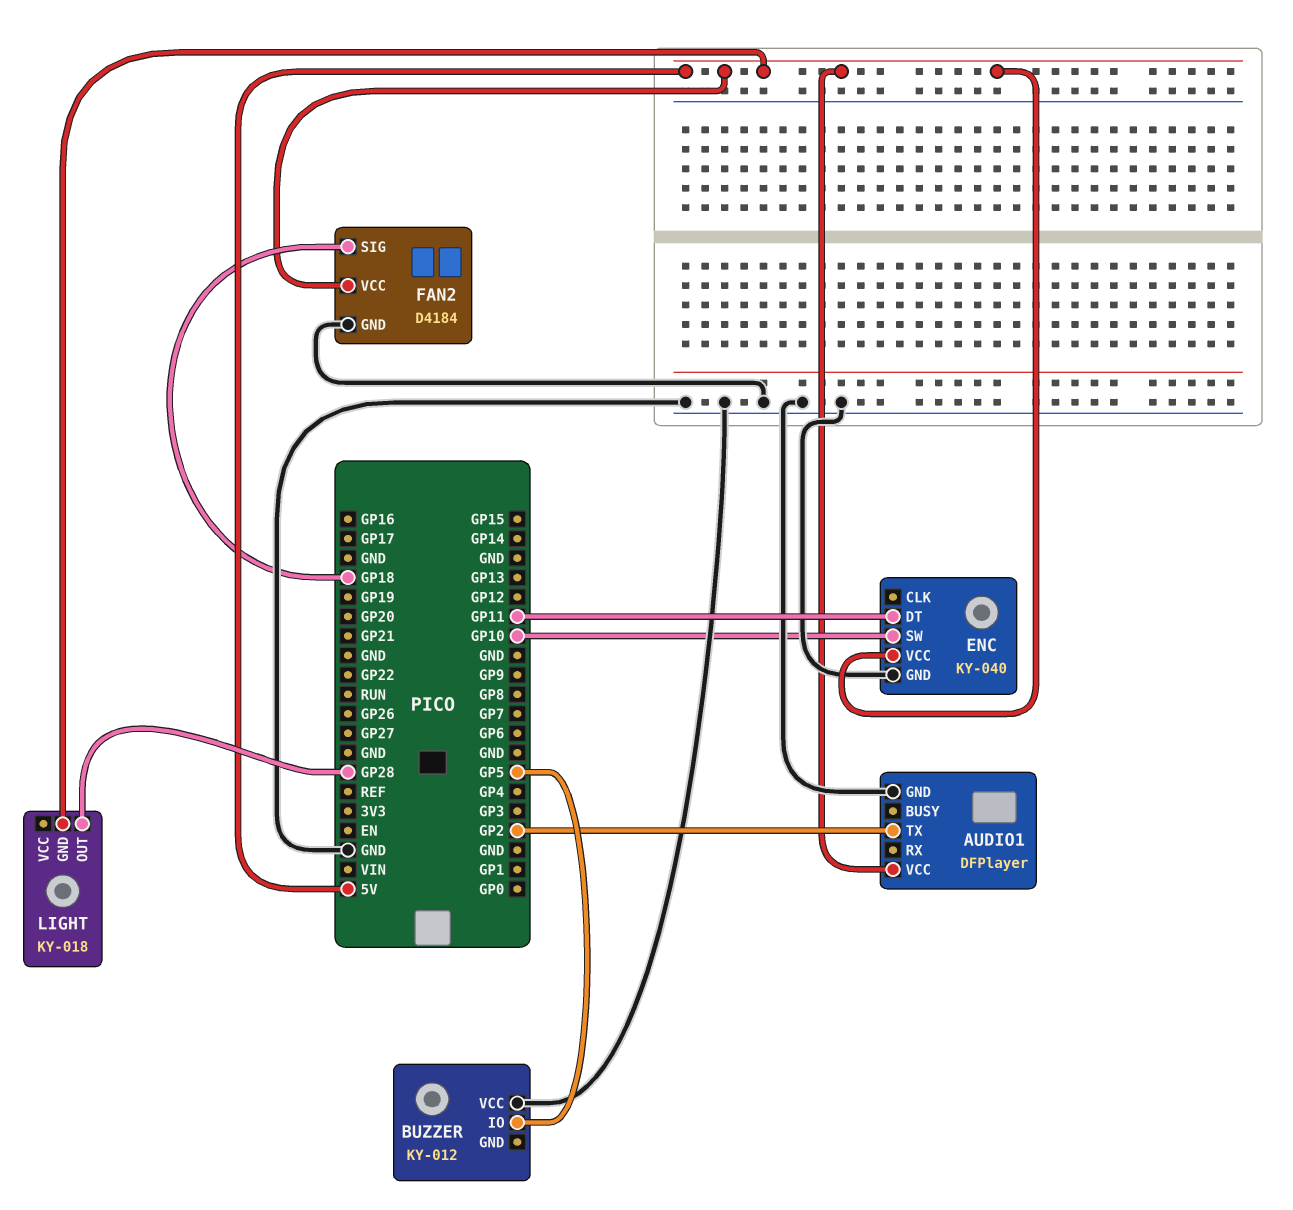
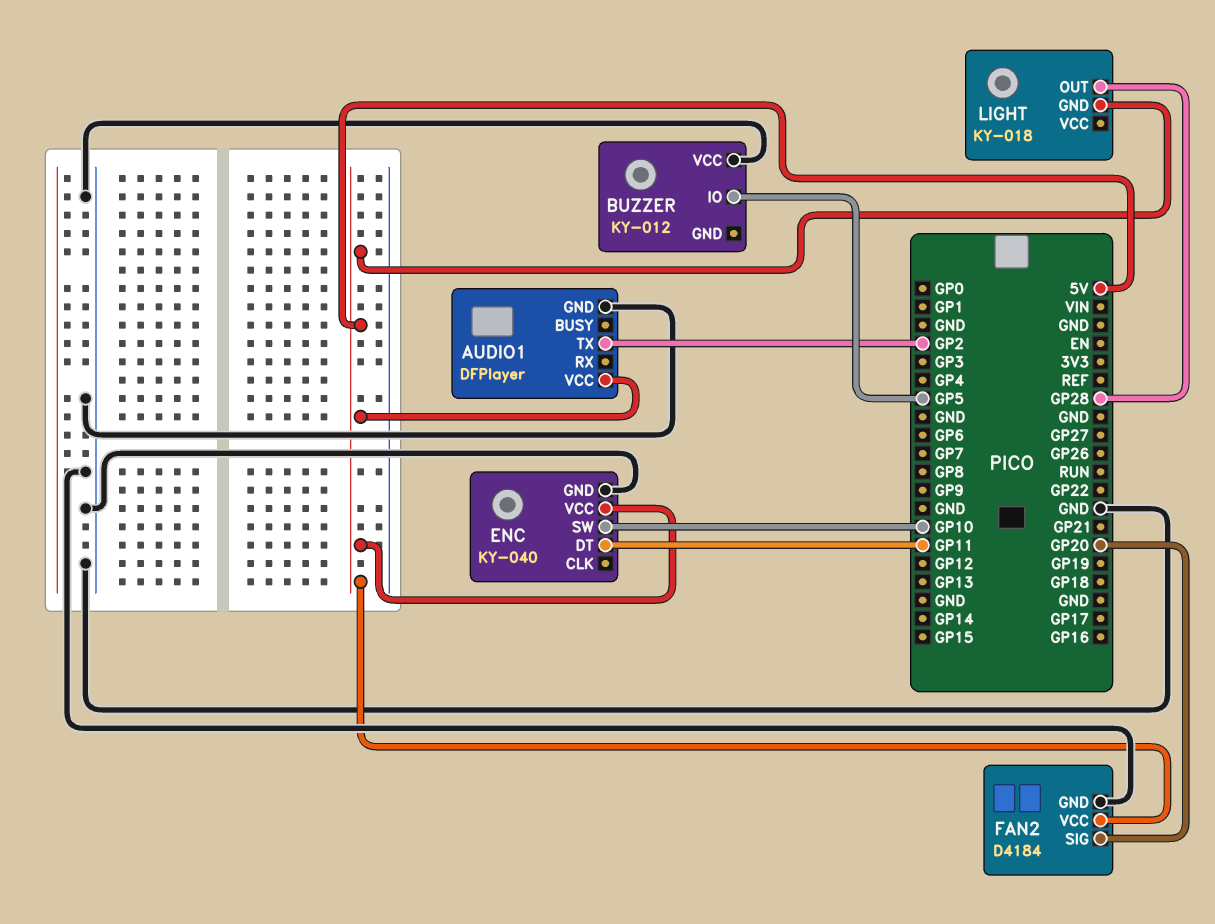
FAN2 pin SIG: GP18 -> GP20

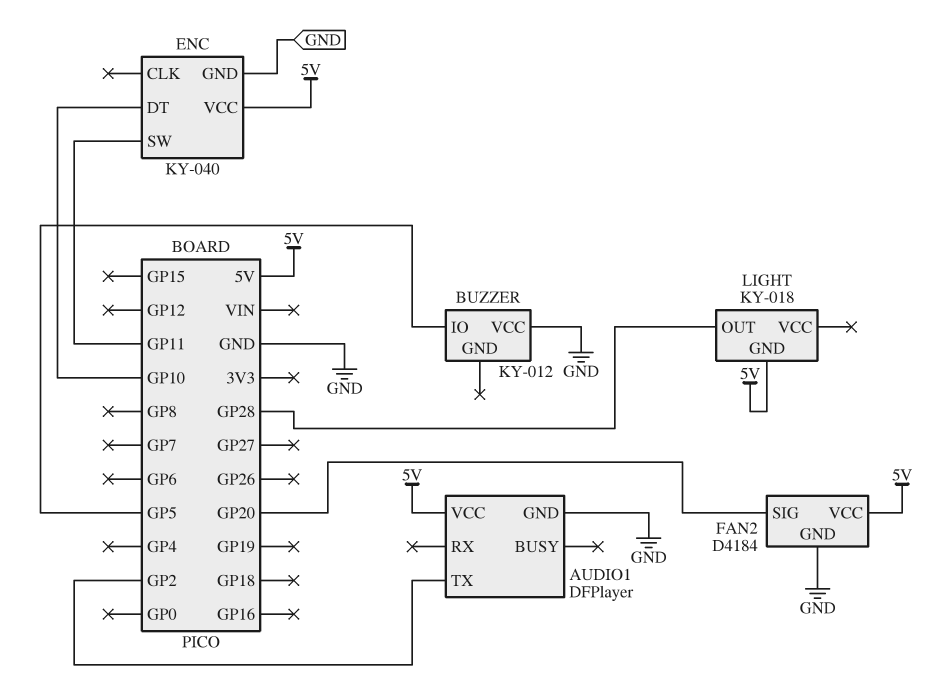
ENC pin DT: GP11 -> GP10
ENC pin SW: GP10 -> GP11

